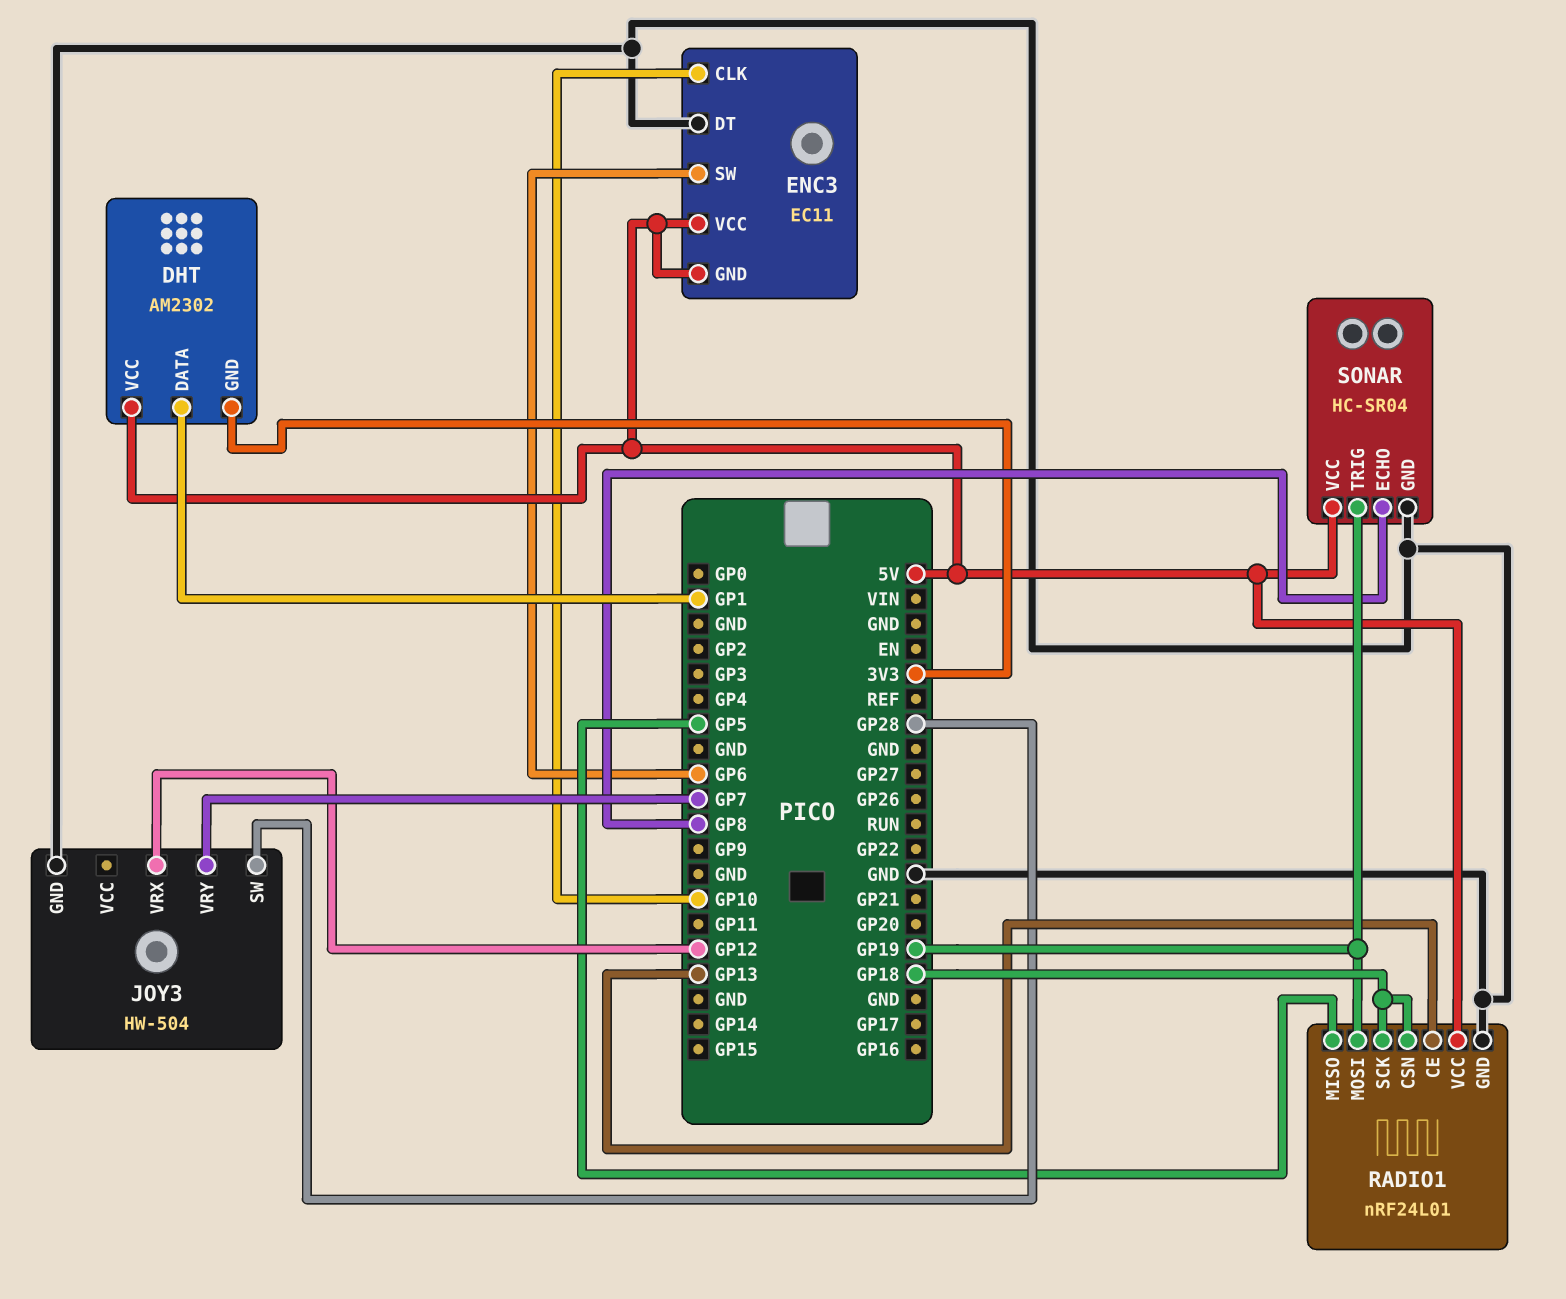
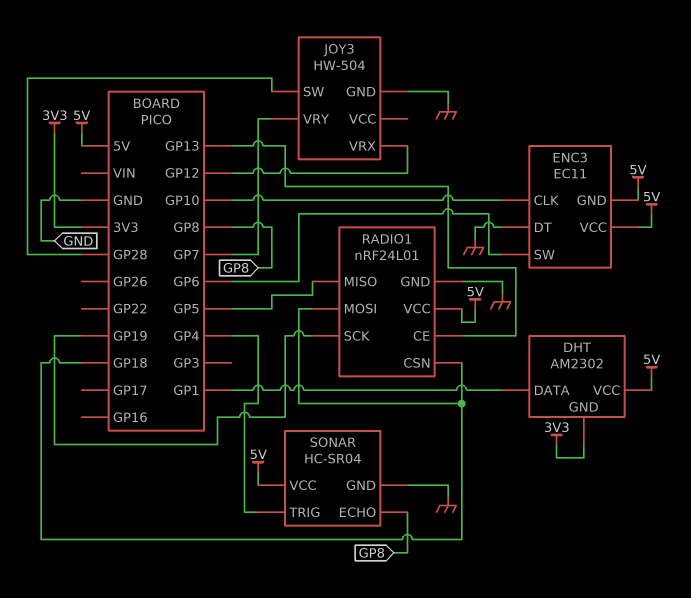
RADIO1 pin MOSI: GP19 -> GP18
RADIO1 pin SCK: GP18 -> GP19
SONAR pin TRIG: GP19 -> GP4

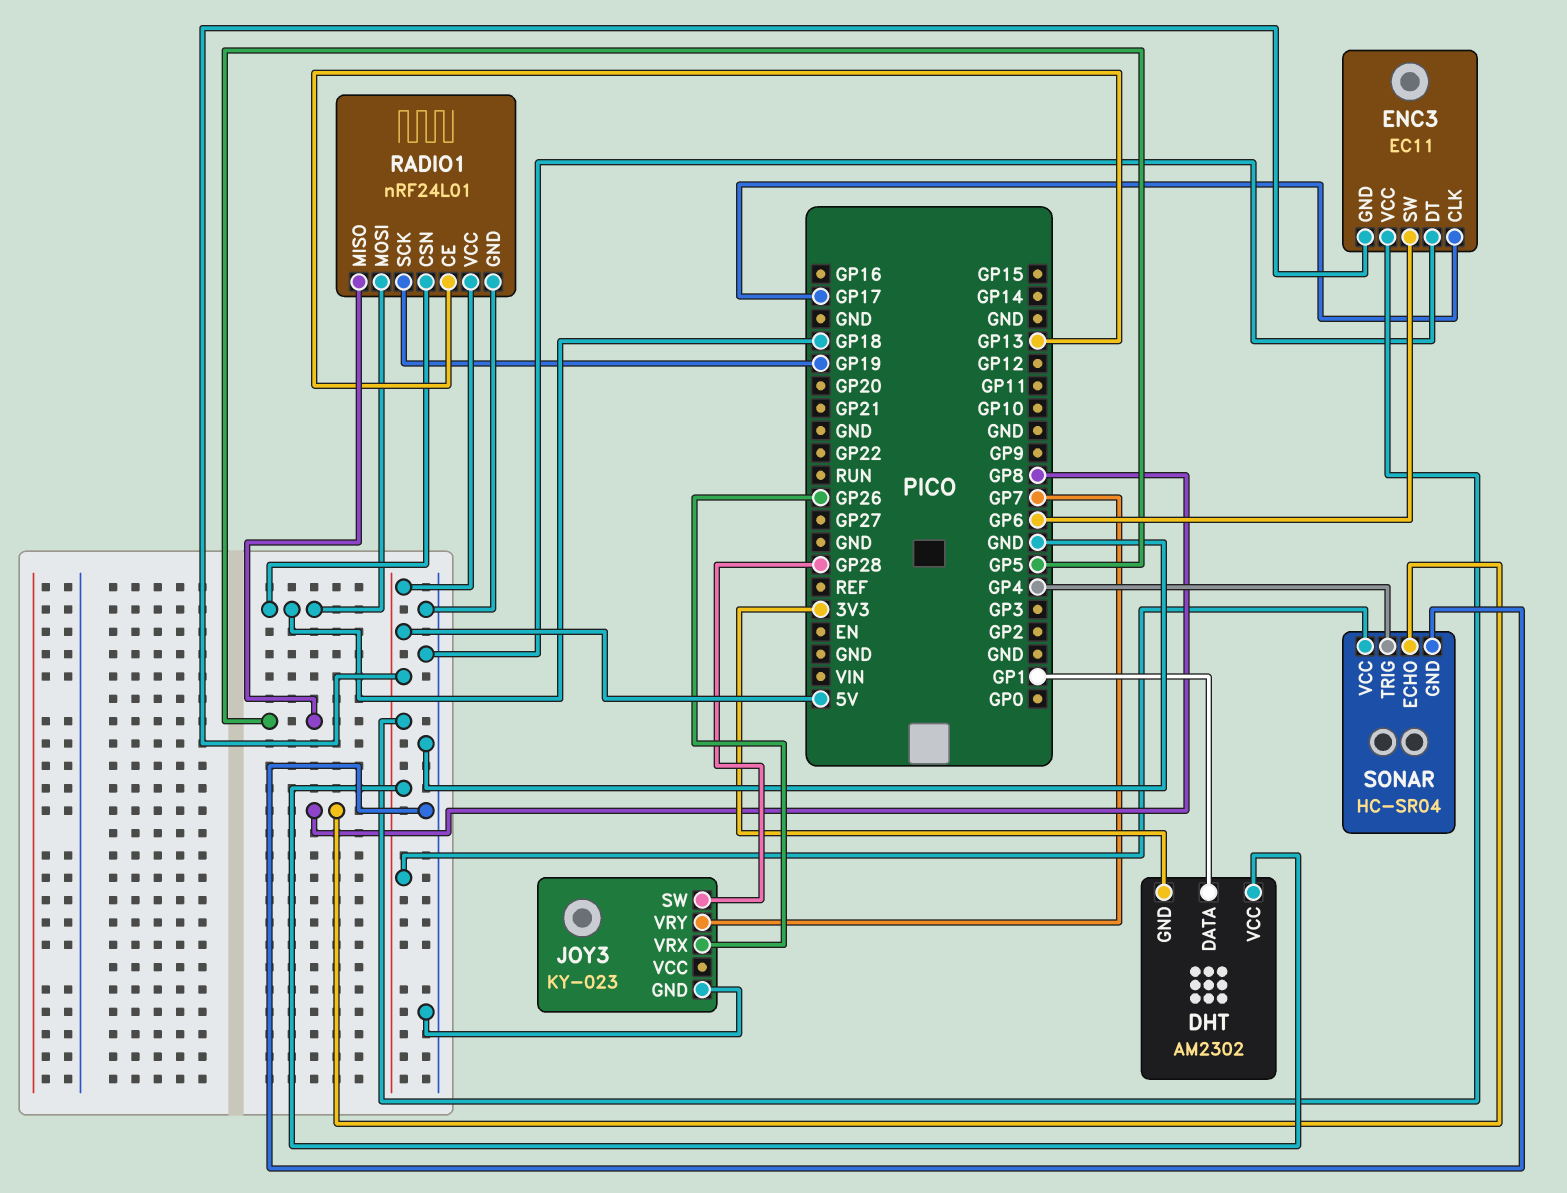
ENC3 pin CLK: GP10 -> GP17
JOY3: HW-504 -> KY-023
JOY3 pin VRX: GP12 -> GP26

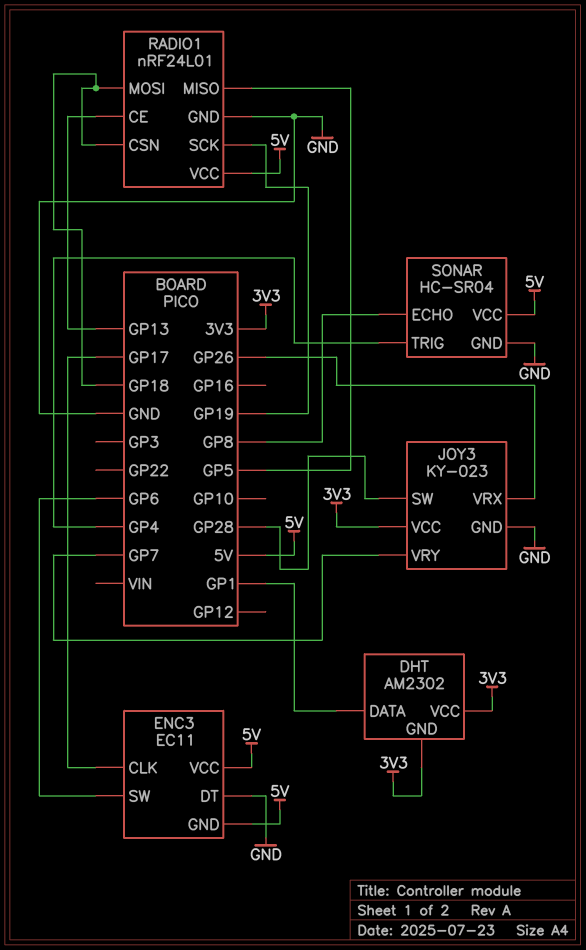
DHT pin VCC: 5V -> 3V3
JOY3 pin VCC: none -> 3V3

